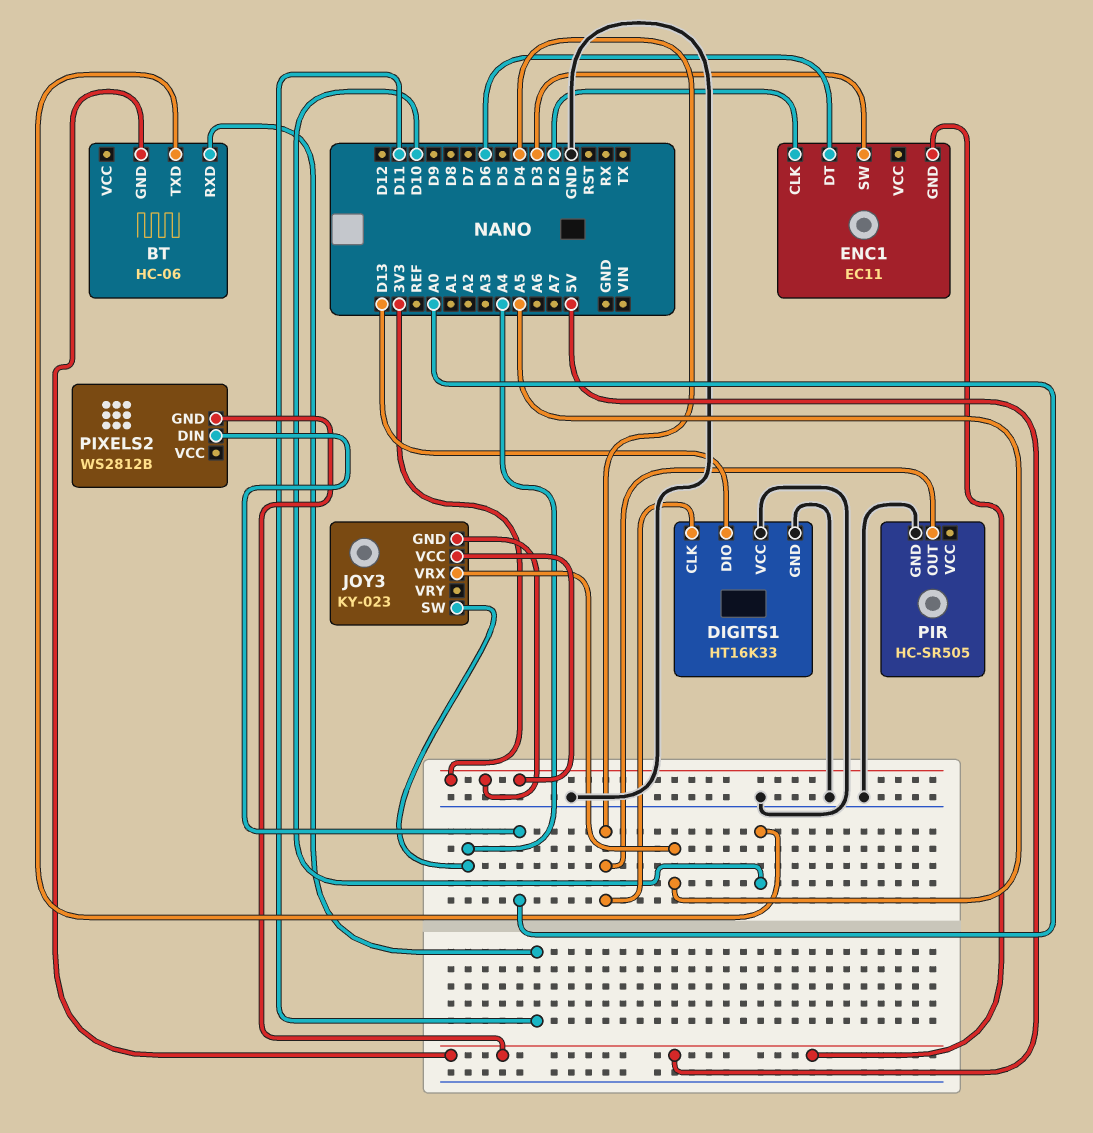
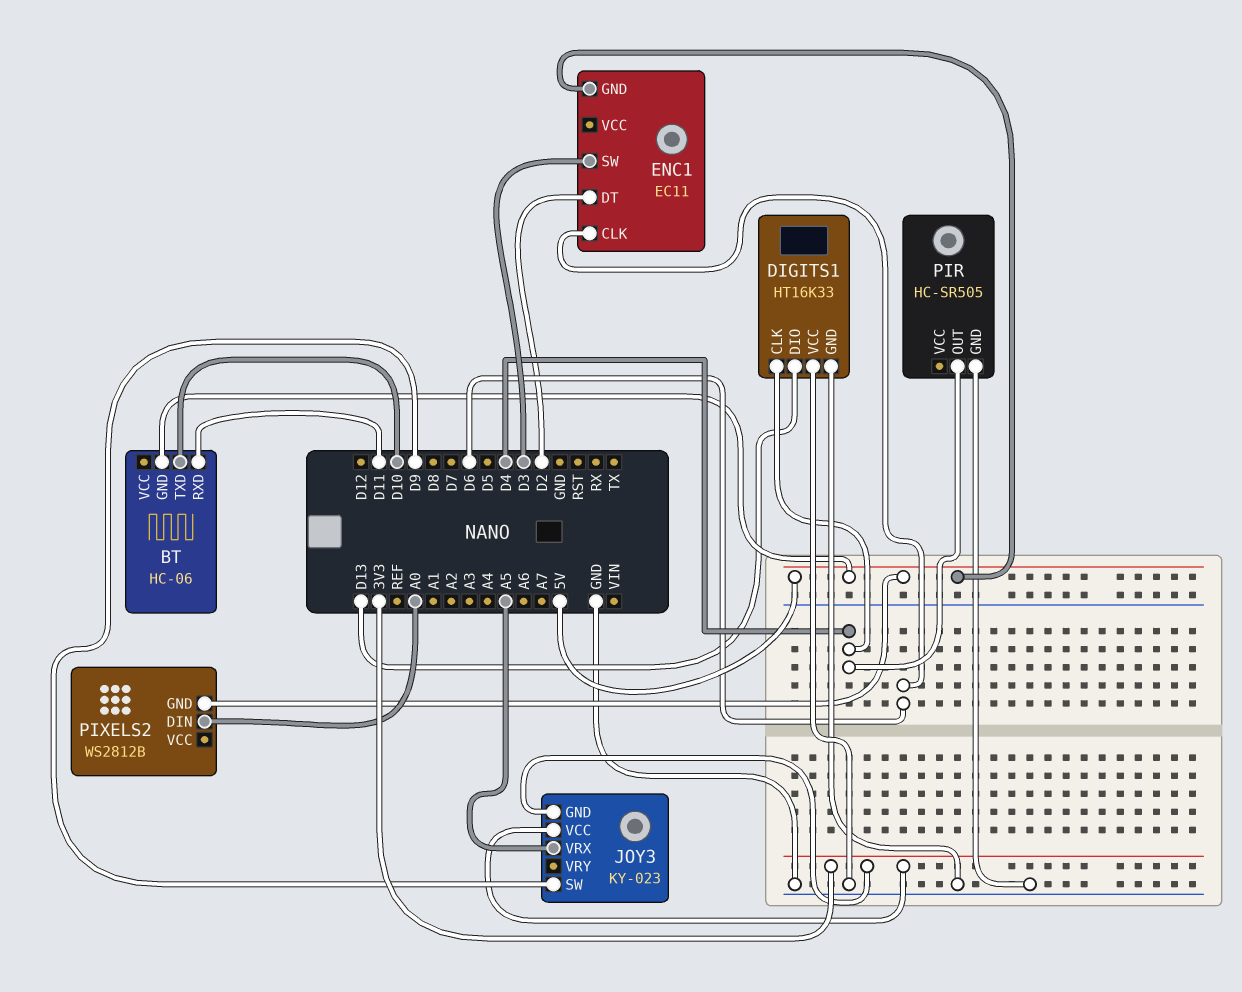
ENC1 pin CLK: D2 -> D6
ENC1 pin DT: D6 -> D2
JOY3 pin SW: A4 -> D9

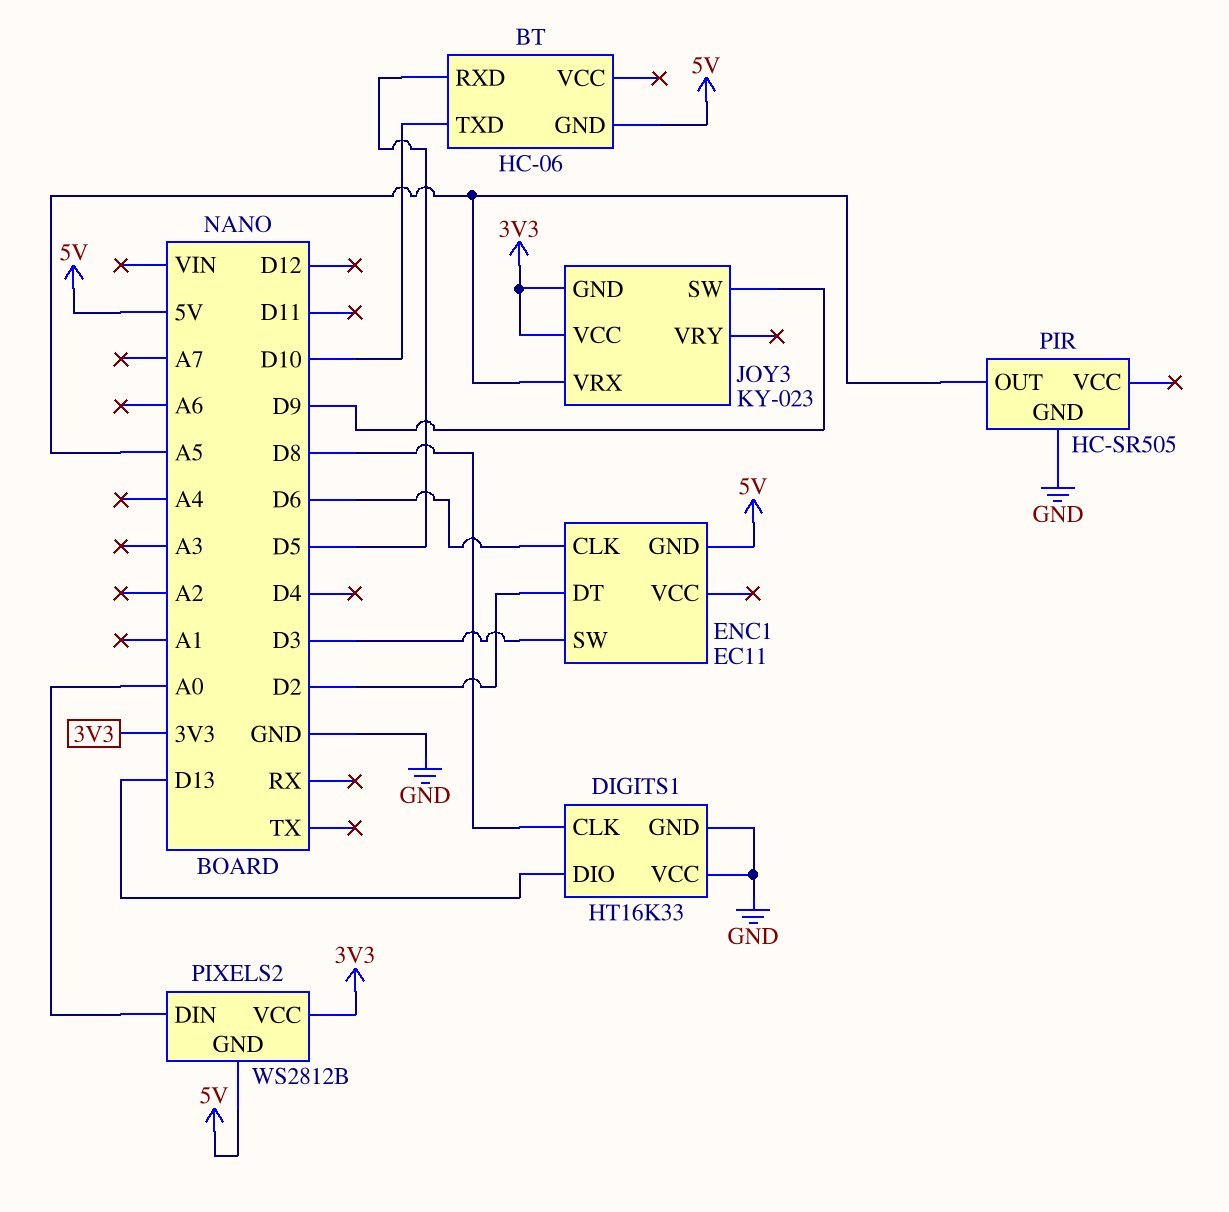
BT pin RXD: D11 -> D5
DIGITS1 pin CLK: D4 -> D8
PIR pin OUT: D4 -> A5
PIXELS2 pin VCC: none -> 3V3

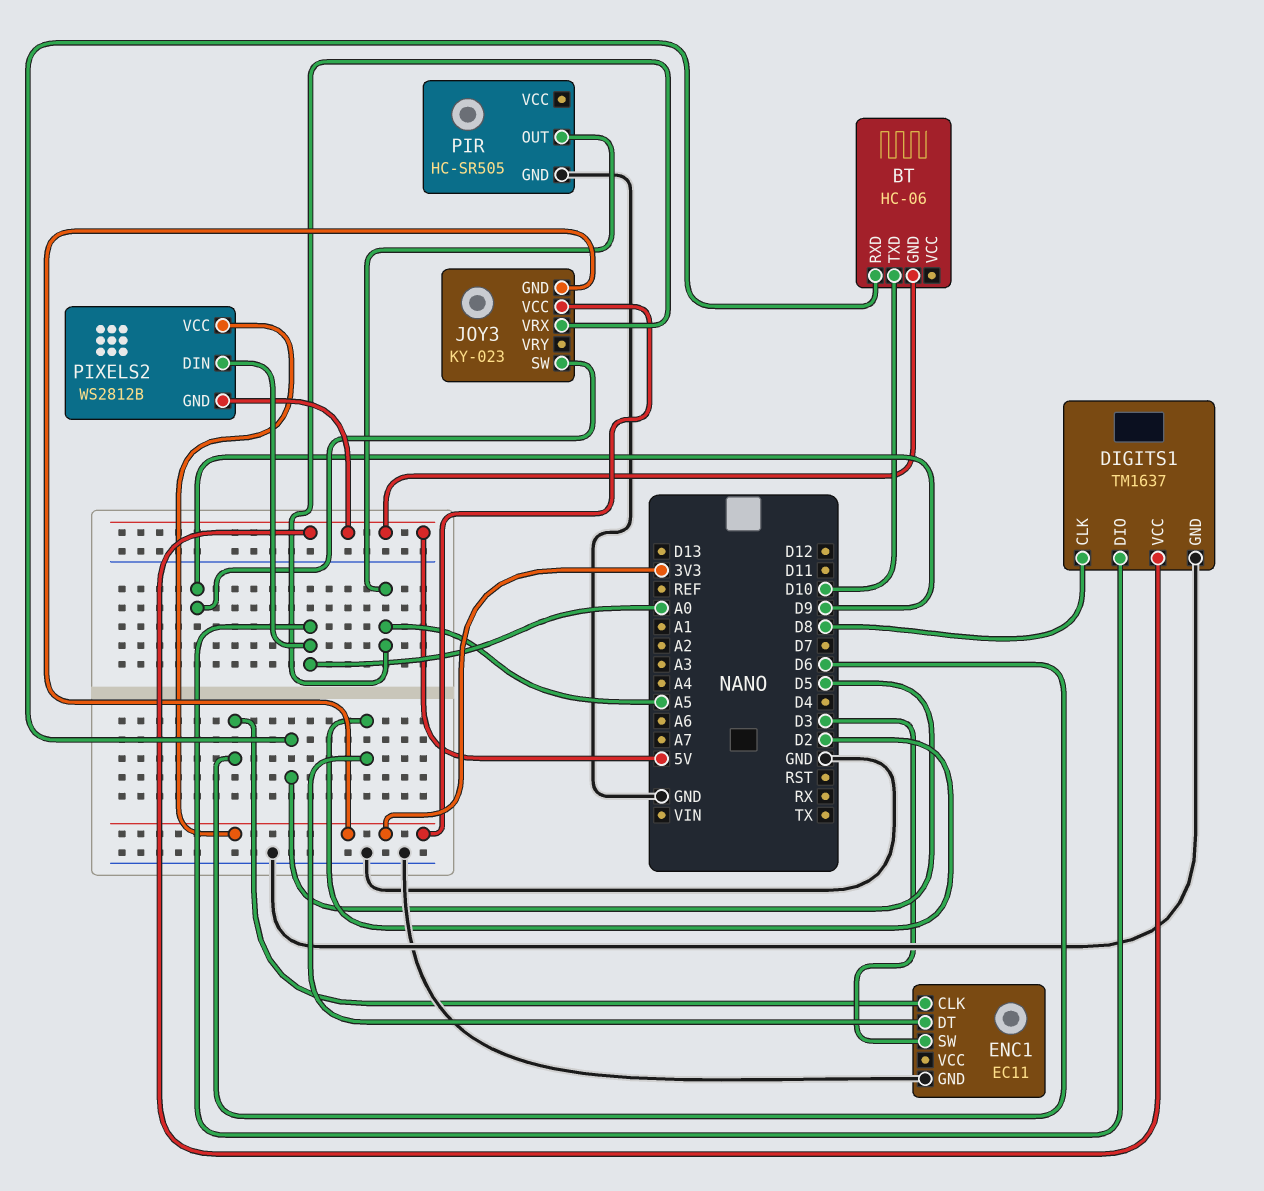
DIGITS1: HT16K33 -> TM1637
DIGITS1 pin DIO: D13 -> A0
DIGITS1 pin VCC: GND -> 5V
ENC1 pin GND: 5V -> GND

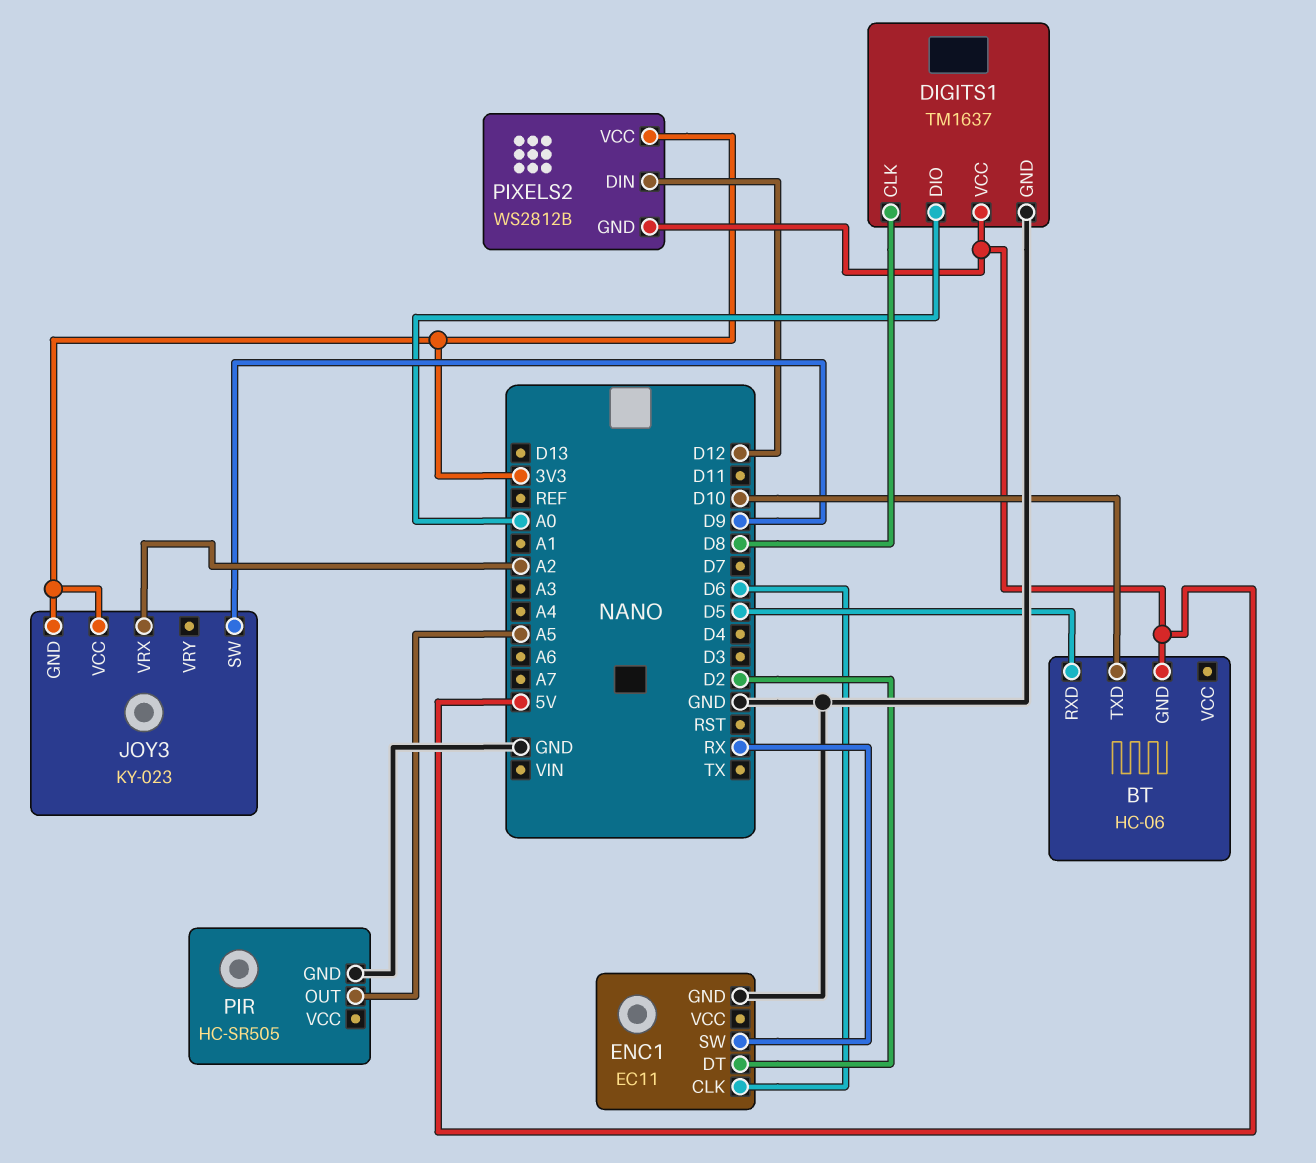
ENC1 pin SW: D3 -> RX
JOY3 pin VRX: A5 -> A2
PIXELS2 pin DIN: A0 -> D12

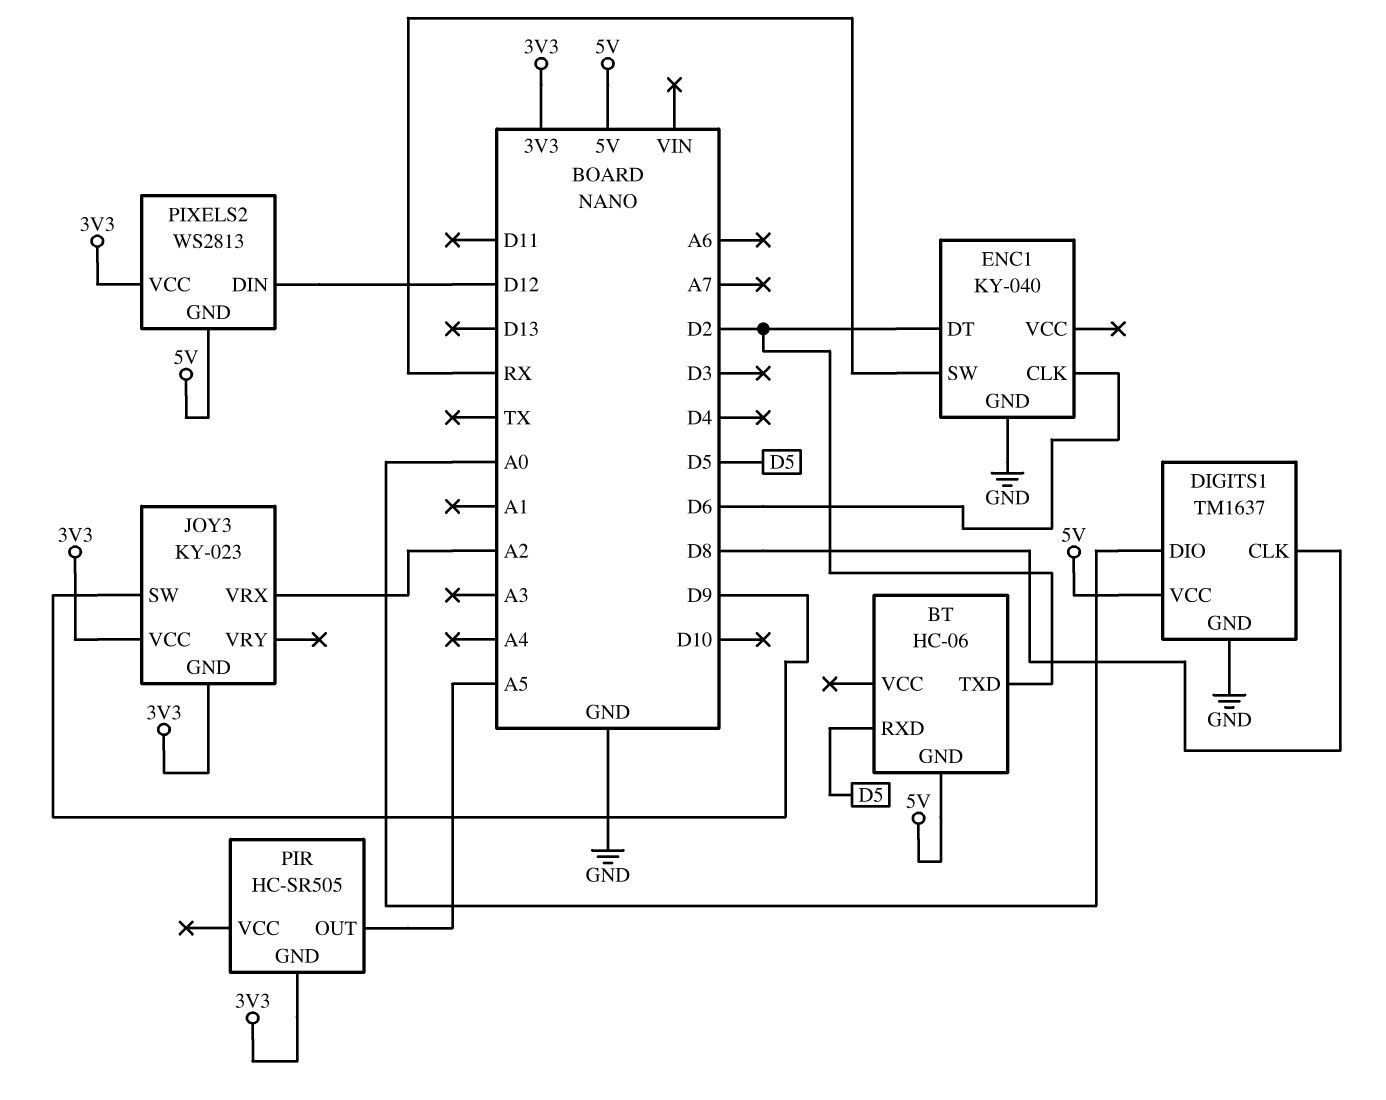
BT pin TXD: D10 -> D2
ENC1: EC11 -> KY-040
PIR pin GND: GND -> 3V3
PIXELS2: WS2812B -> WS2813

